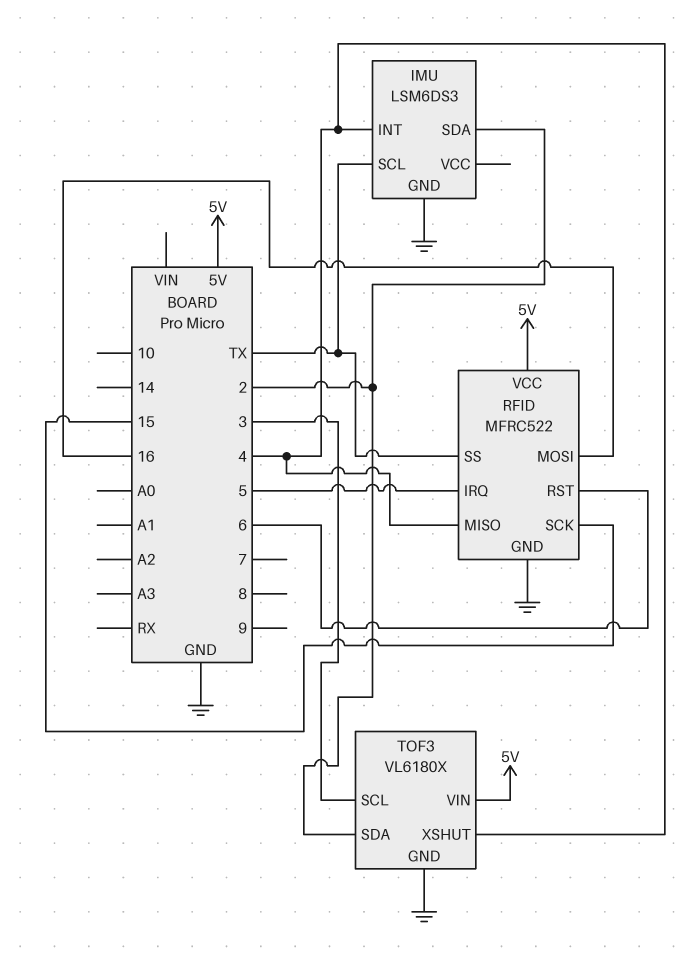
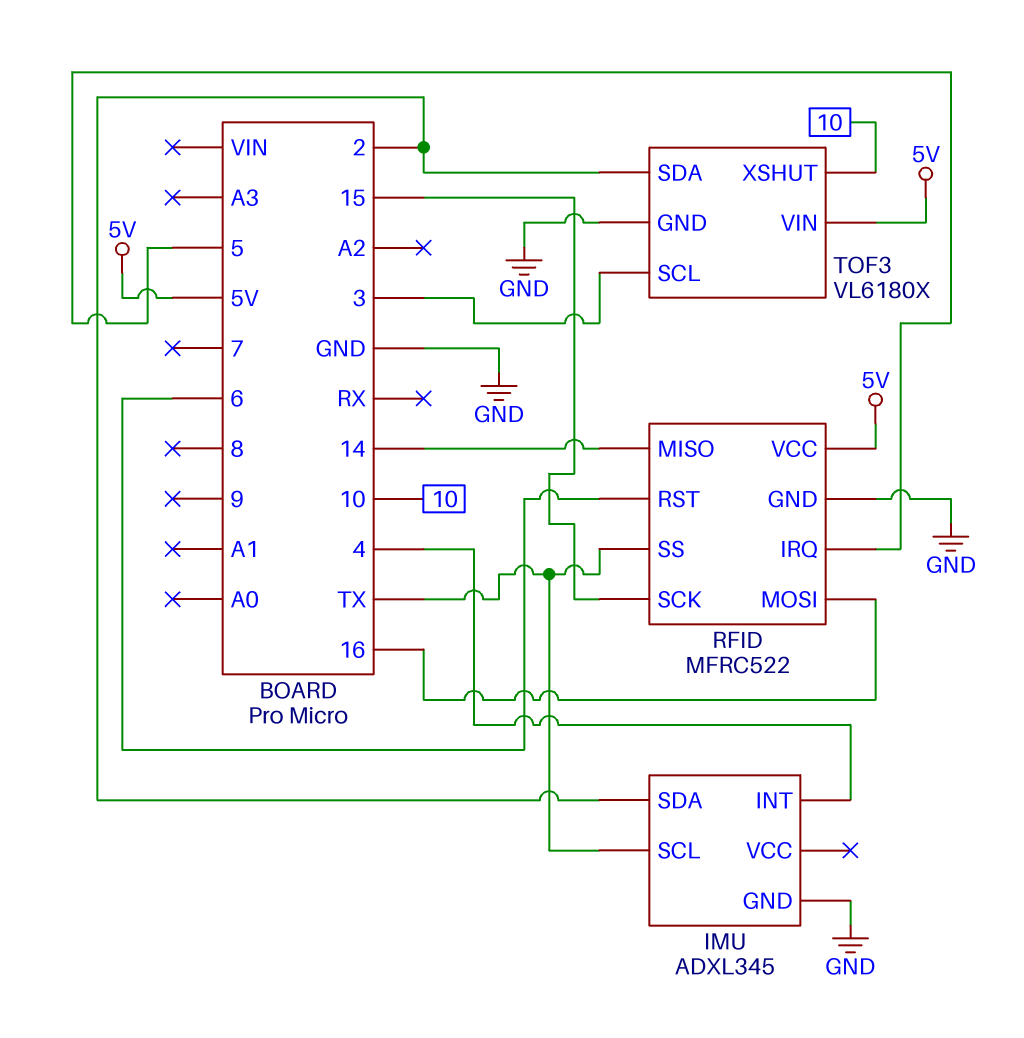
IMU: LSM6DS3 -> ADXL345
RFID pin MISO: 4 -> 14
TOF3 pin XSHUT: 4 -> 10

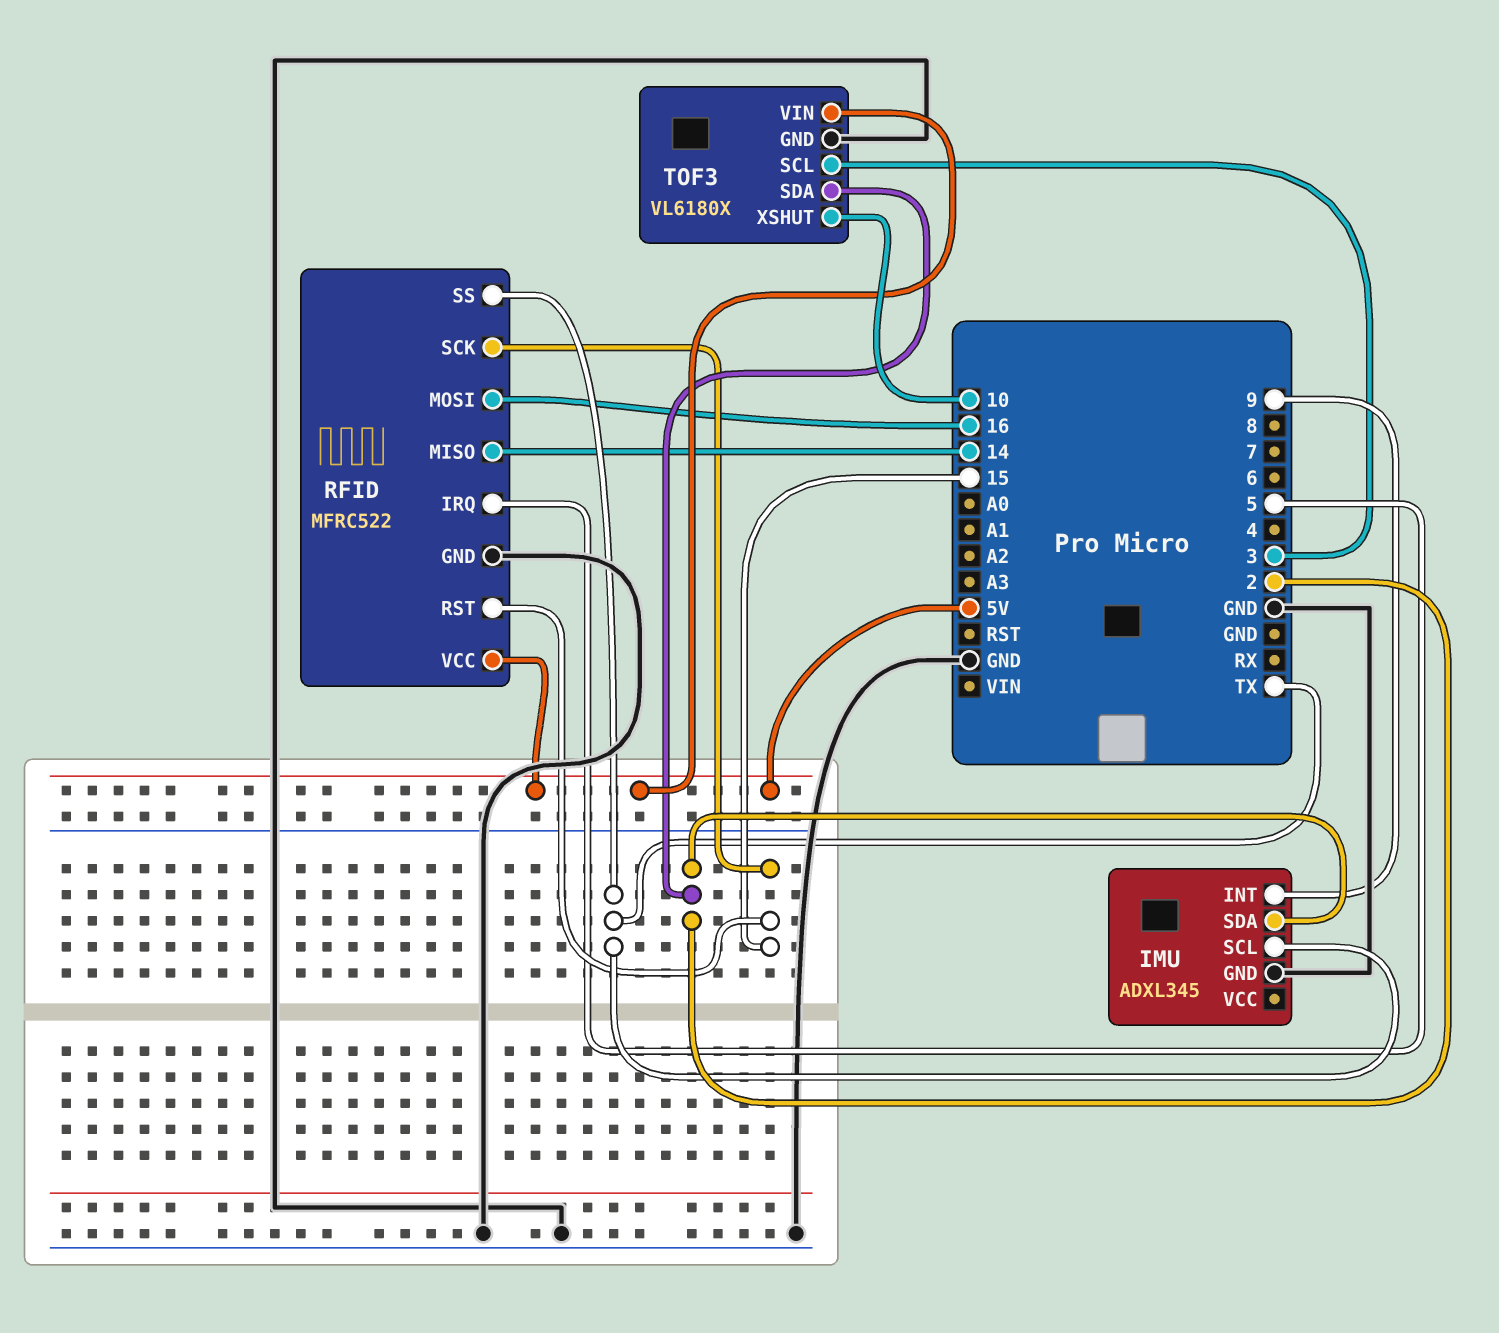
IMU pin INT: 4 -> 9
RFID pin RST: 6 -> 15

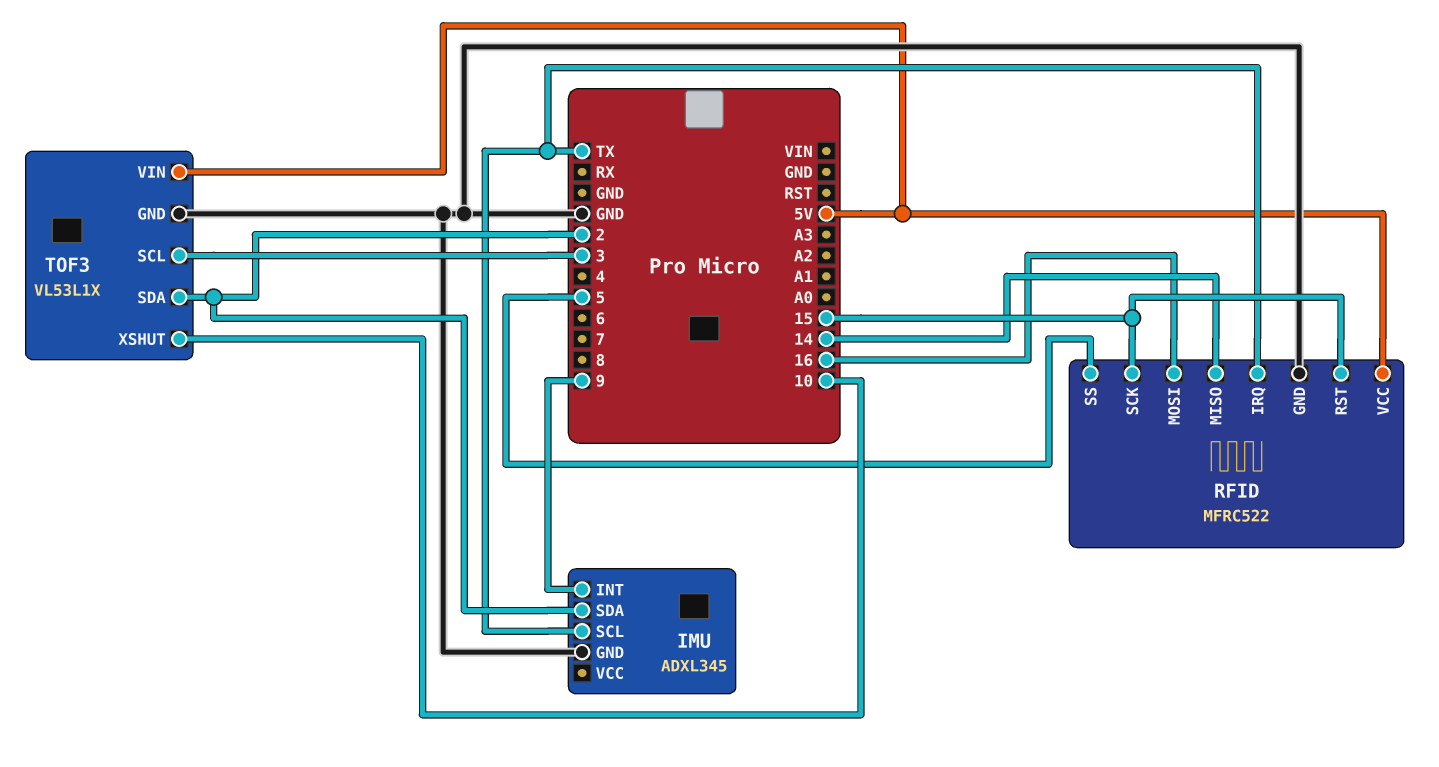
RFID pin IRQ: 5 -> TX
RFID pin SS: TX -> 5
TOF3: VL6180X -> VL53L1X

